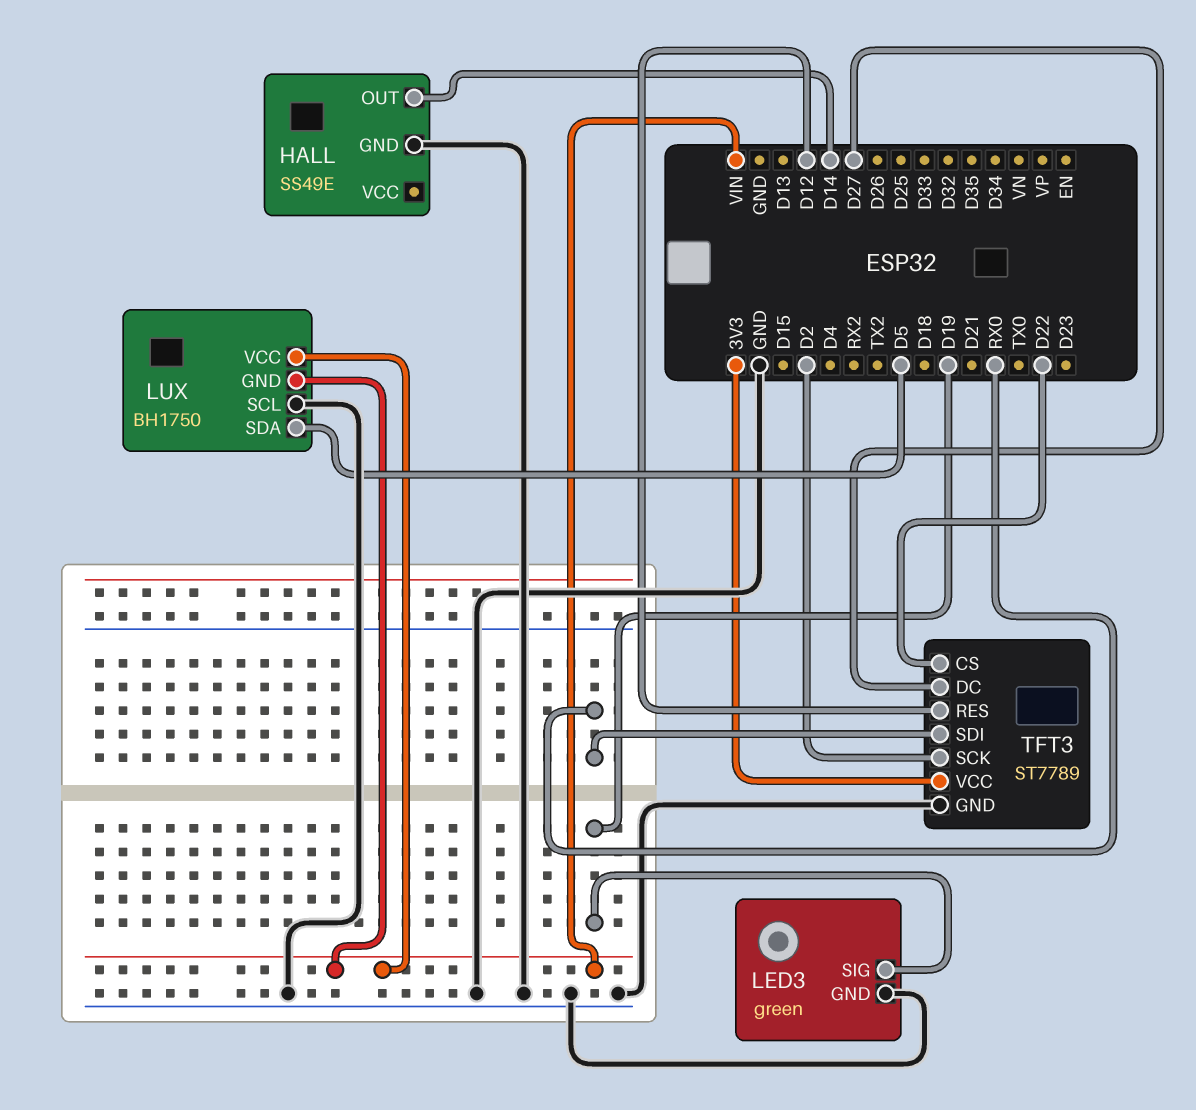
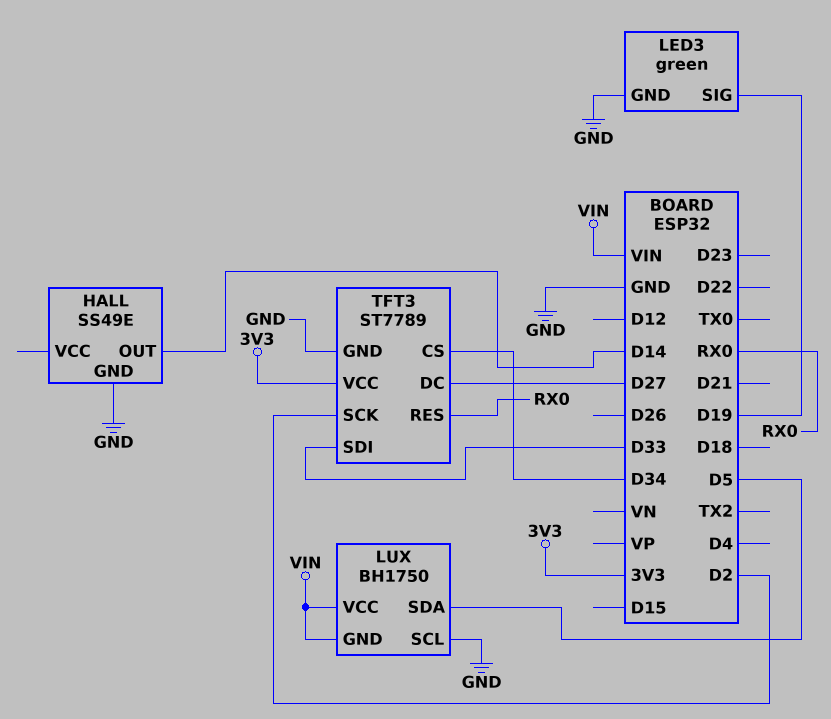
TFT3 pin CS: D22 -> D34
TFT3 pin RES: D12 -> RX0
TFT3 pin SDI: RX0 -> D33

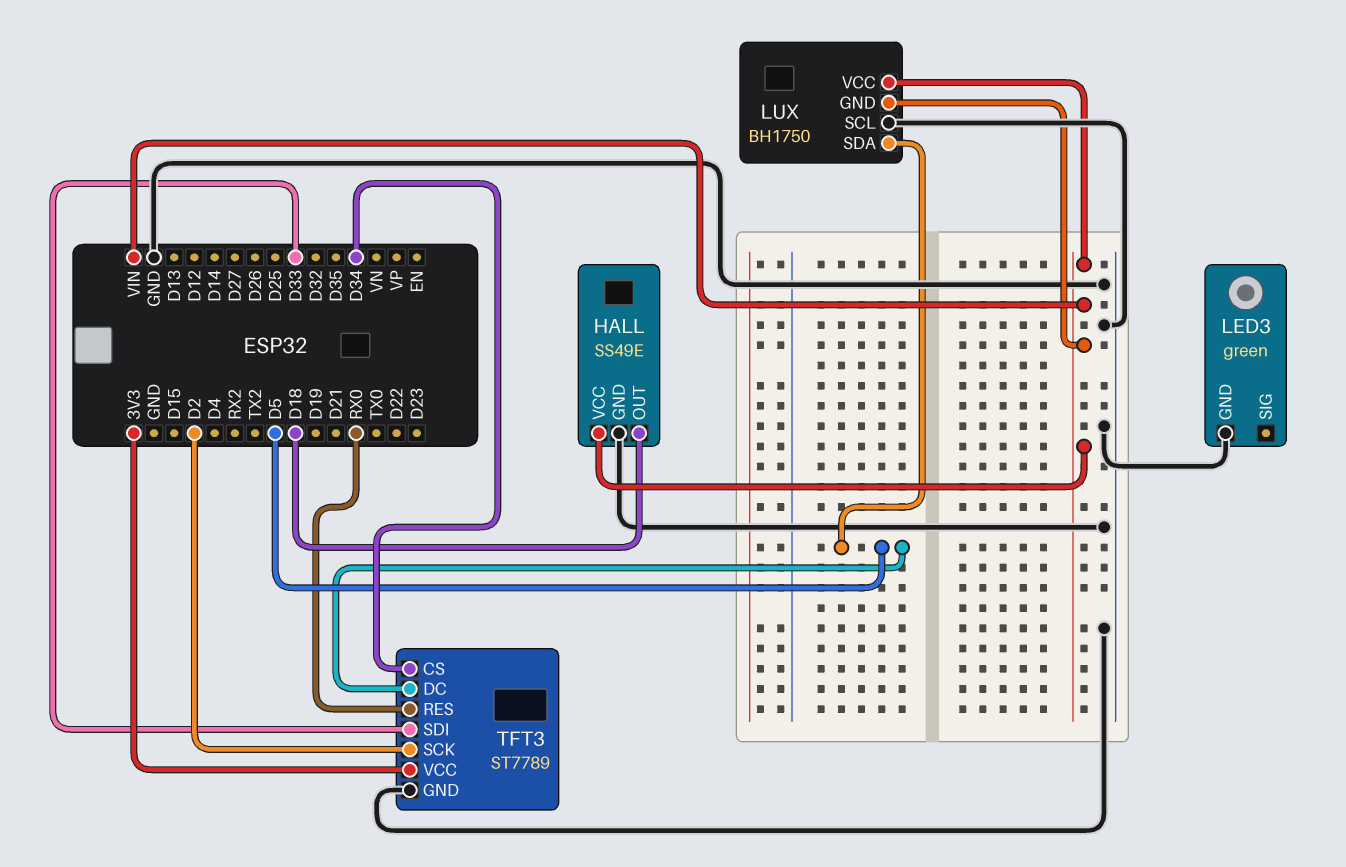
HALL pin OUT: D14 -> D18
HALL pin VCC: none -> VIN
LED3 pin SIG: D19 -> none
TFT3 pin DC: D27 -> D5

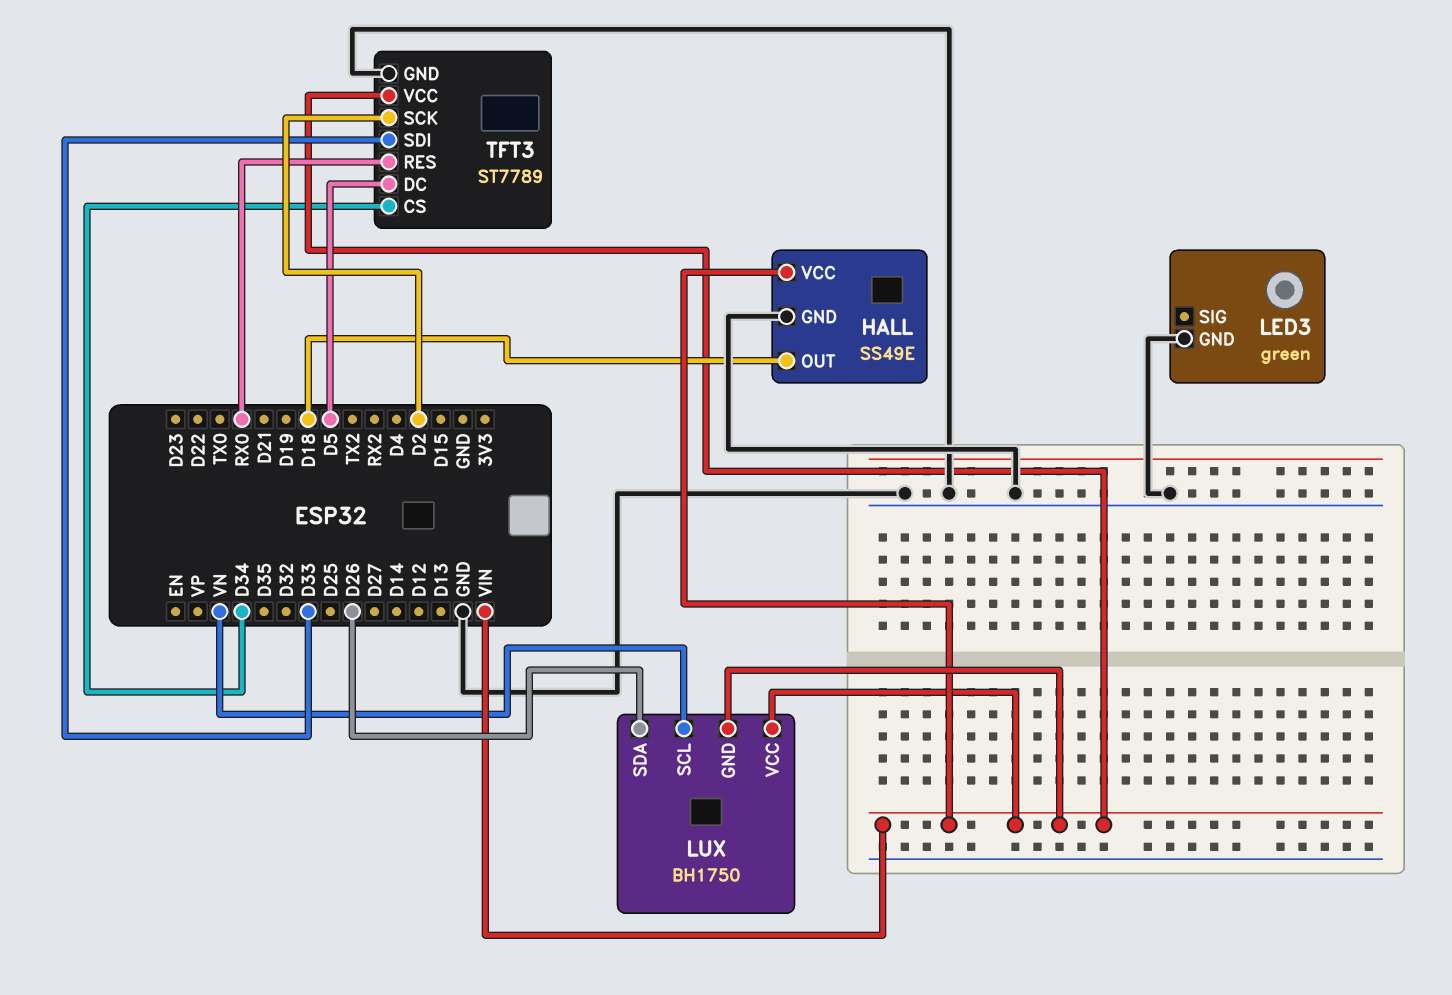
LUX pin SCL: GND -> VN
LUX pin SDA: D5 -> D26
TFT3 pin VCC: 3V3 -> VIN

